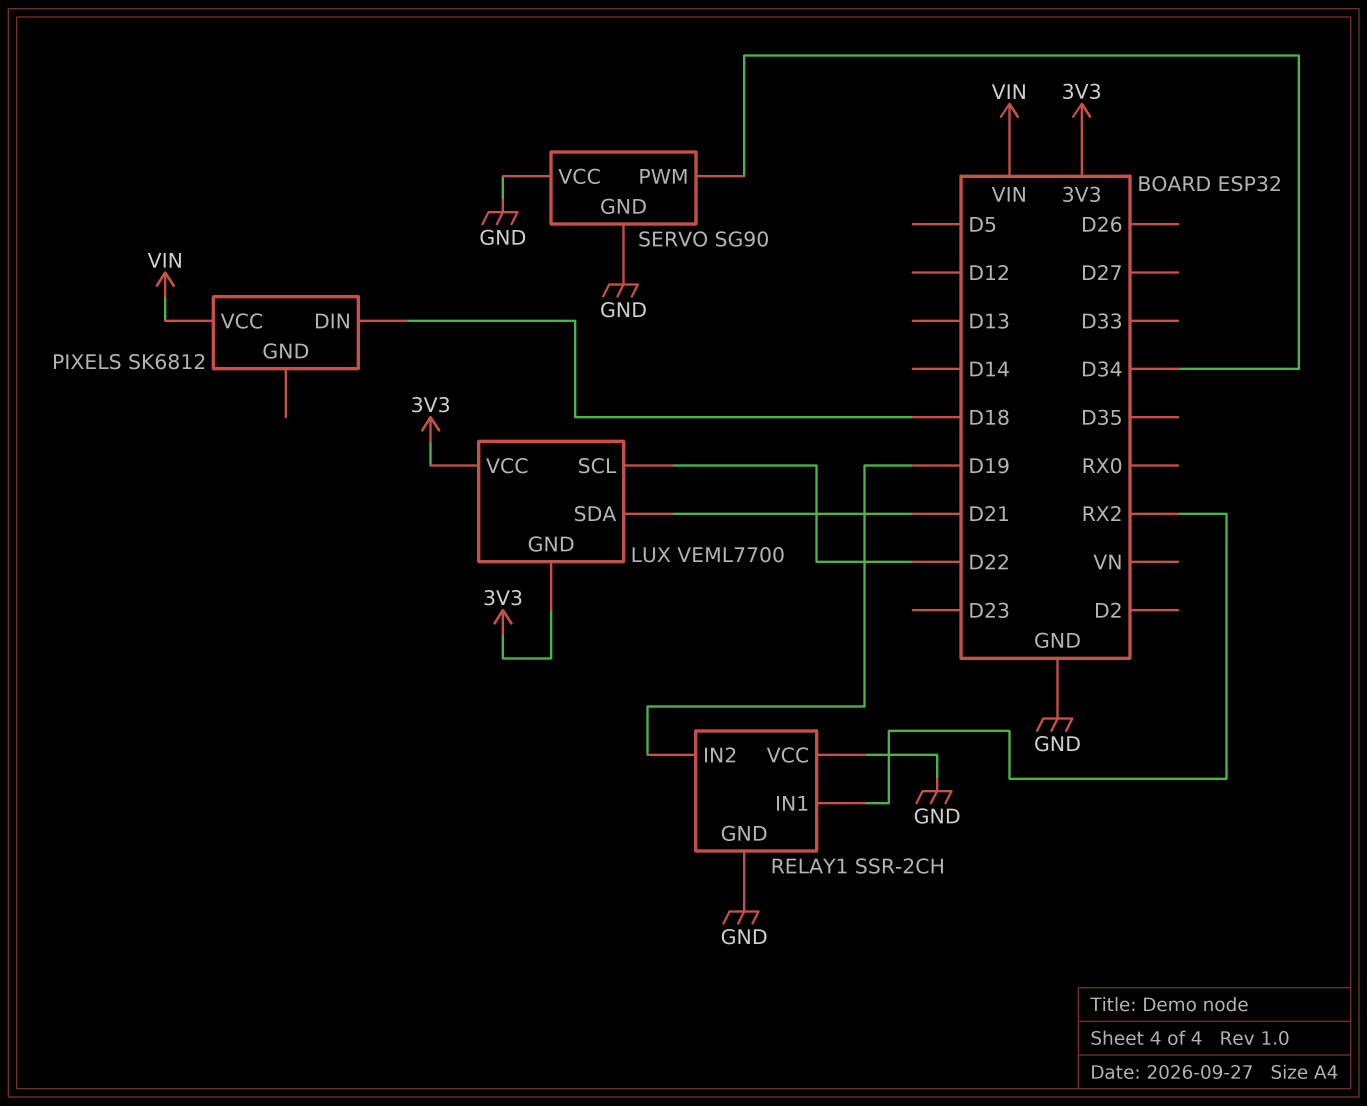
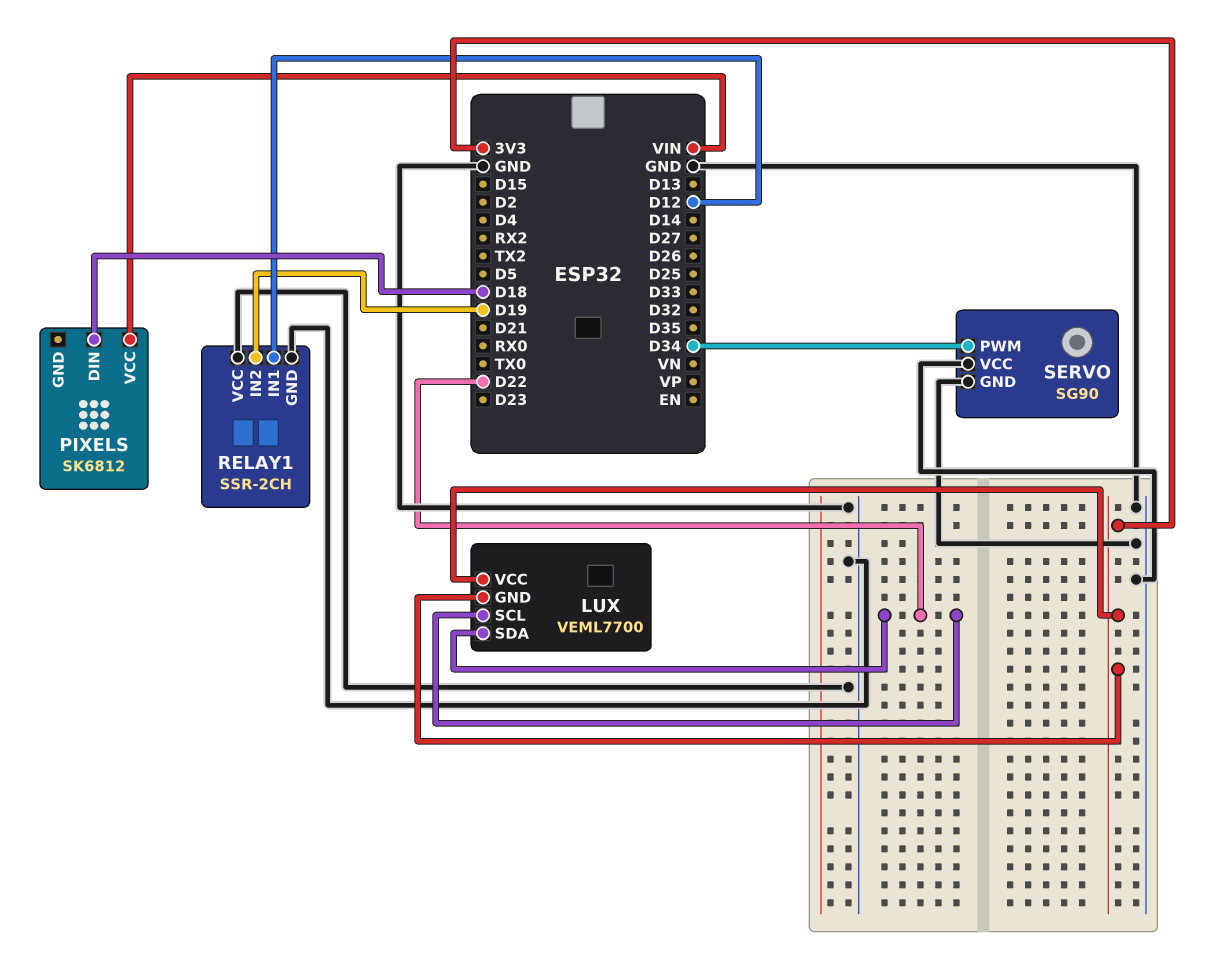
LUX pin SDA: D21 -> D22
RELAY1 pin IN1: RX2 -> D12

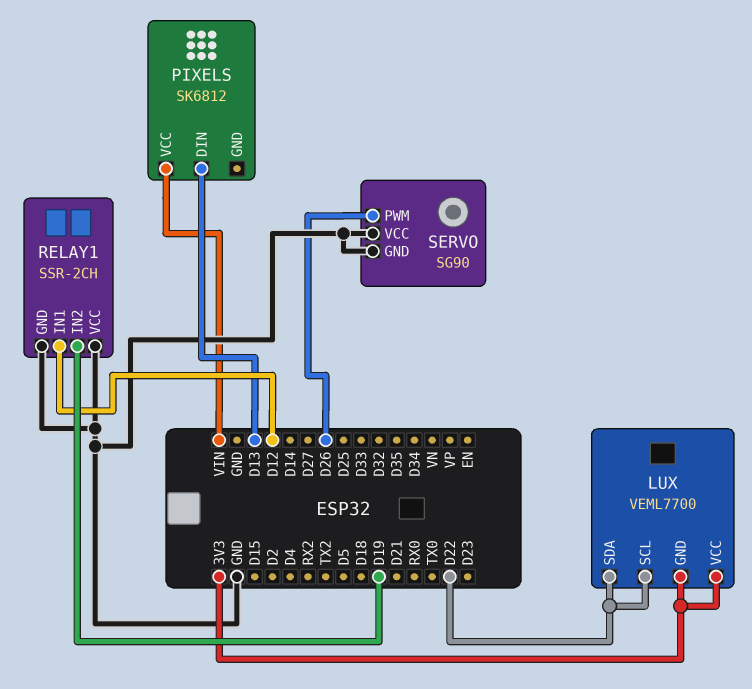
PIXELS pin DIN: D18 -> D13
SERVO pin PWM: D34 -> D26

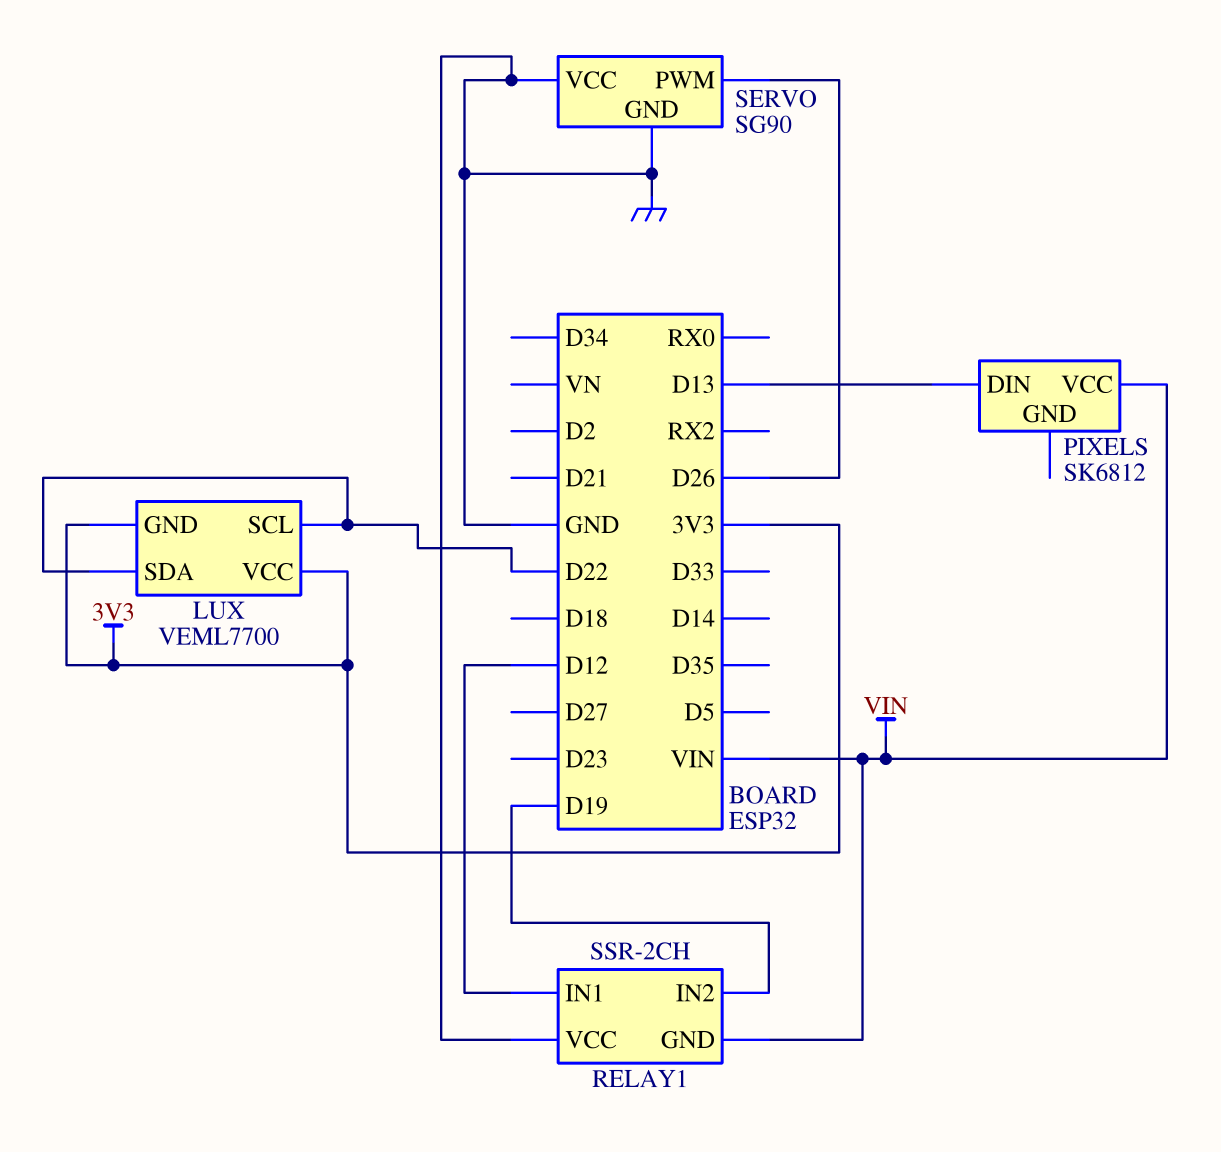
RELAY1 pin GND: GND -> VIN

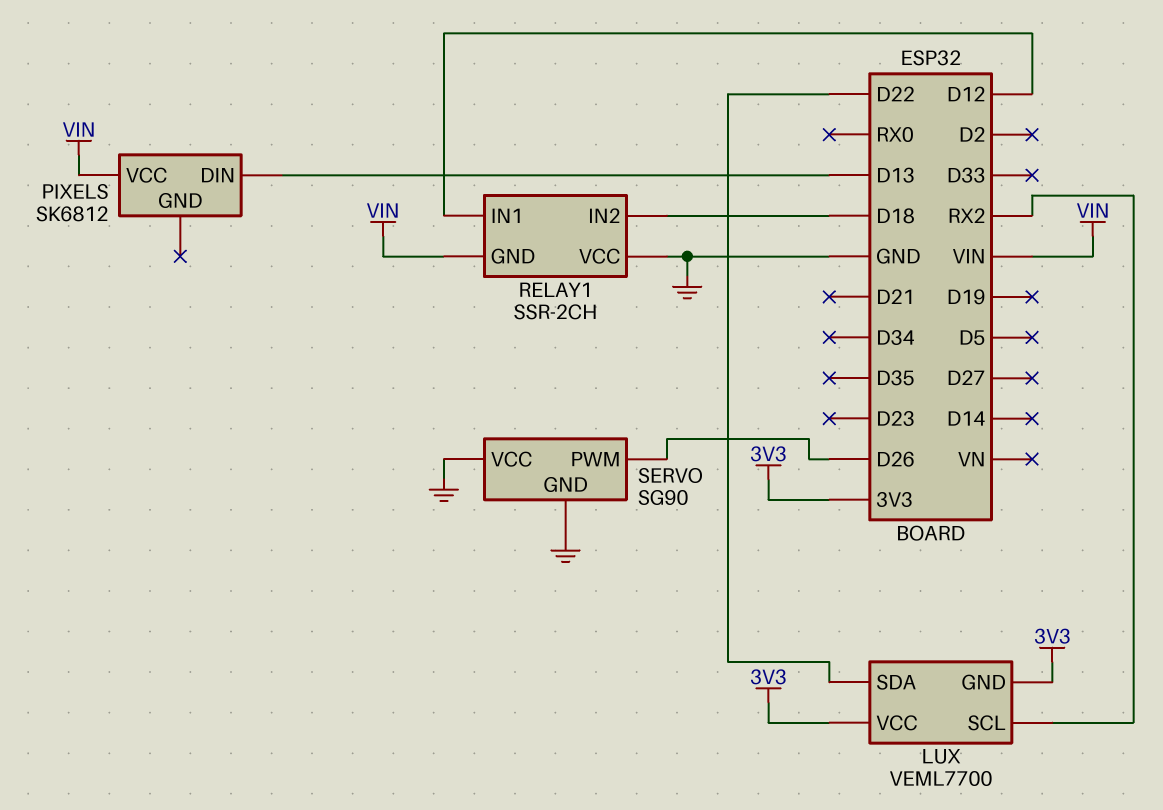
LUX pin SCL: D22 -> RX2
RELAY1 pin IN2: D19 -> D18

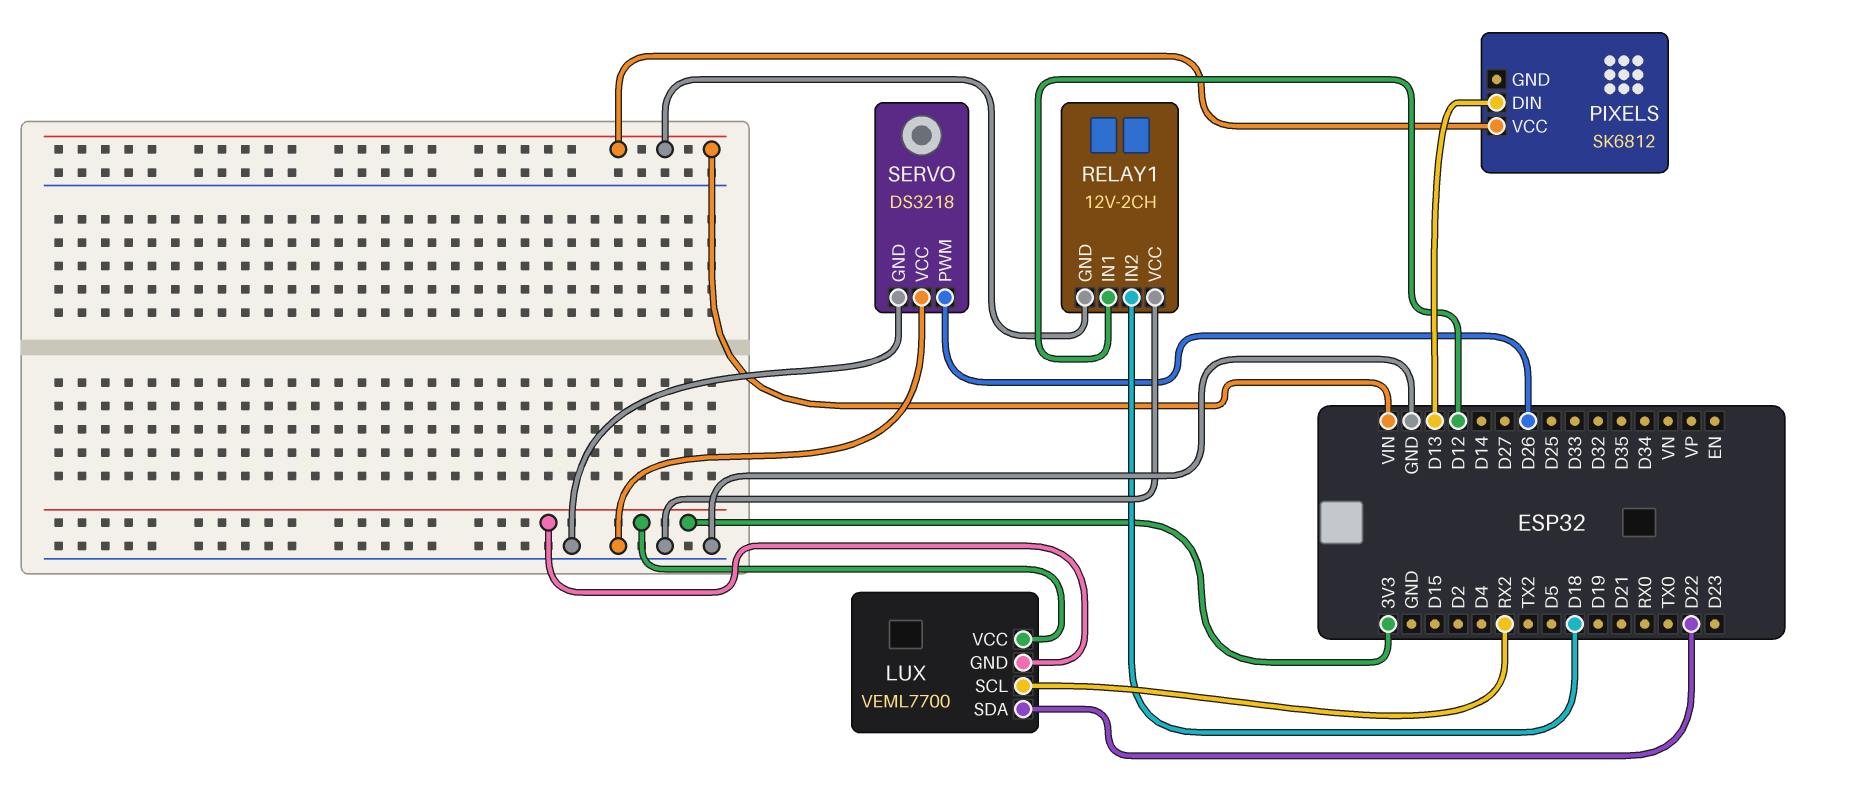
RELAY1: SSR-2CH -> 12V-2CH
SERVO: SG90 -> DS3218

